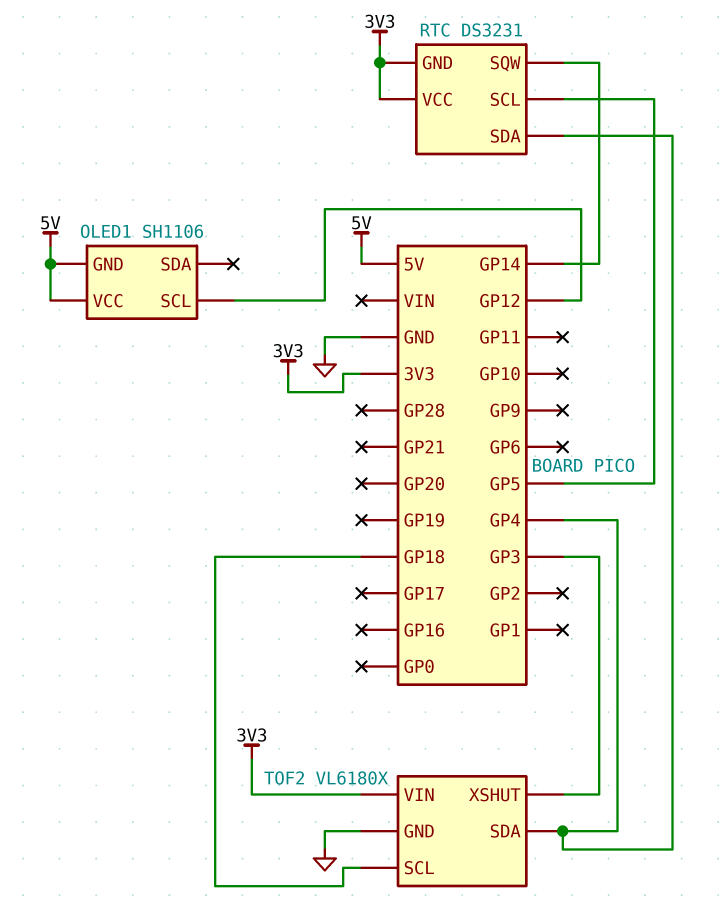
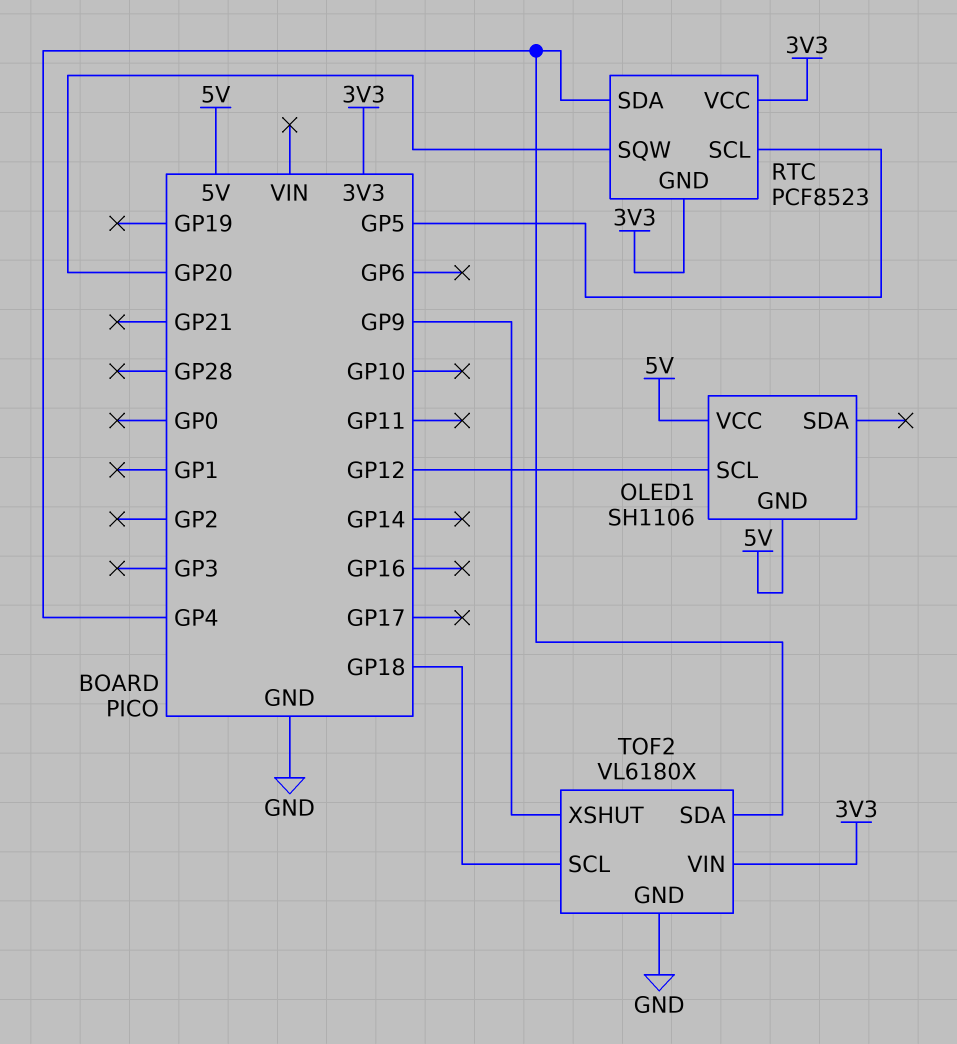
RTC: DS3231 -> PCF8523
RTC pin SQW: GP14 -> GP20
TOF2 pin XSHUT: GP3 -> GP9

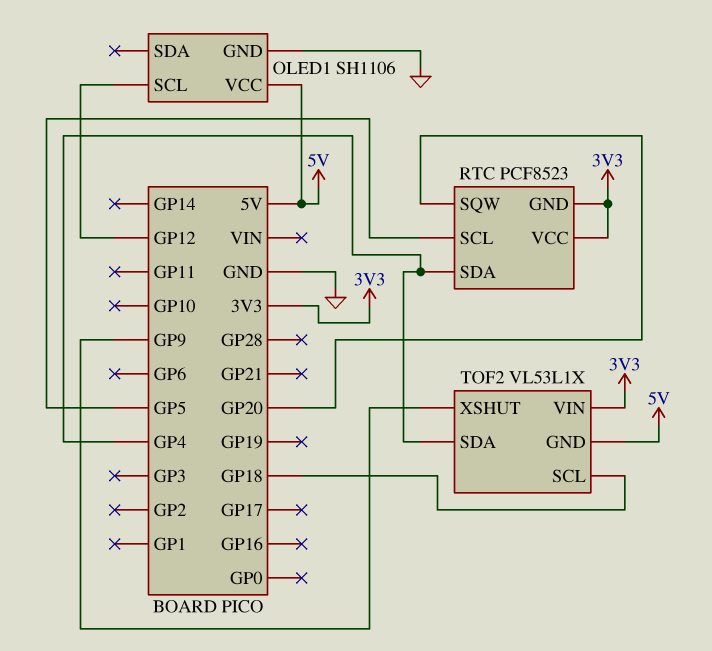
OLED1 pin GND: 5V -> GND
TOF2: VL6180X -> VL53L1X
TOF2 pin GND: GND -> 5V

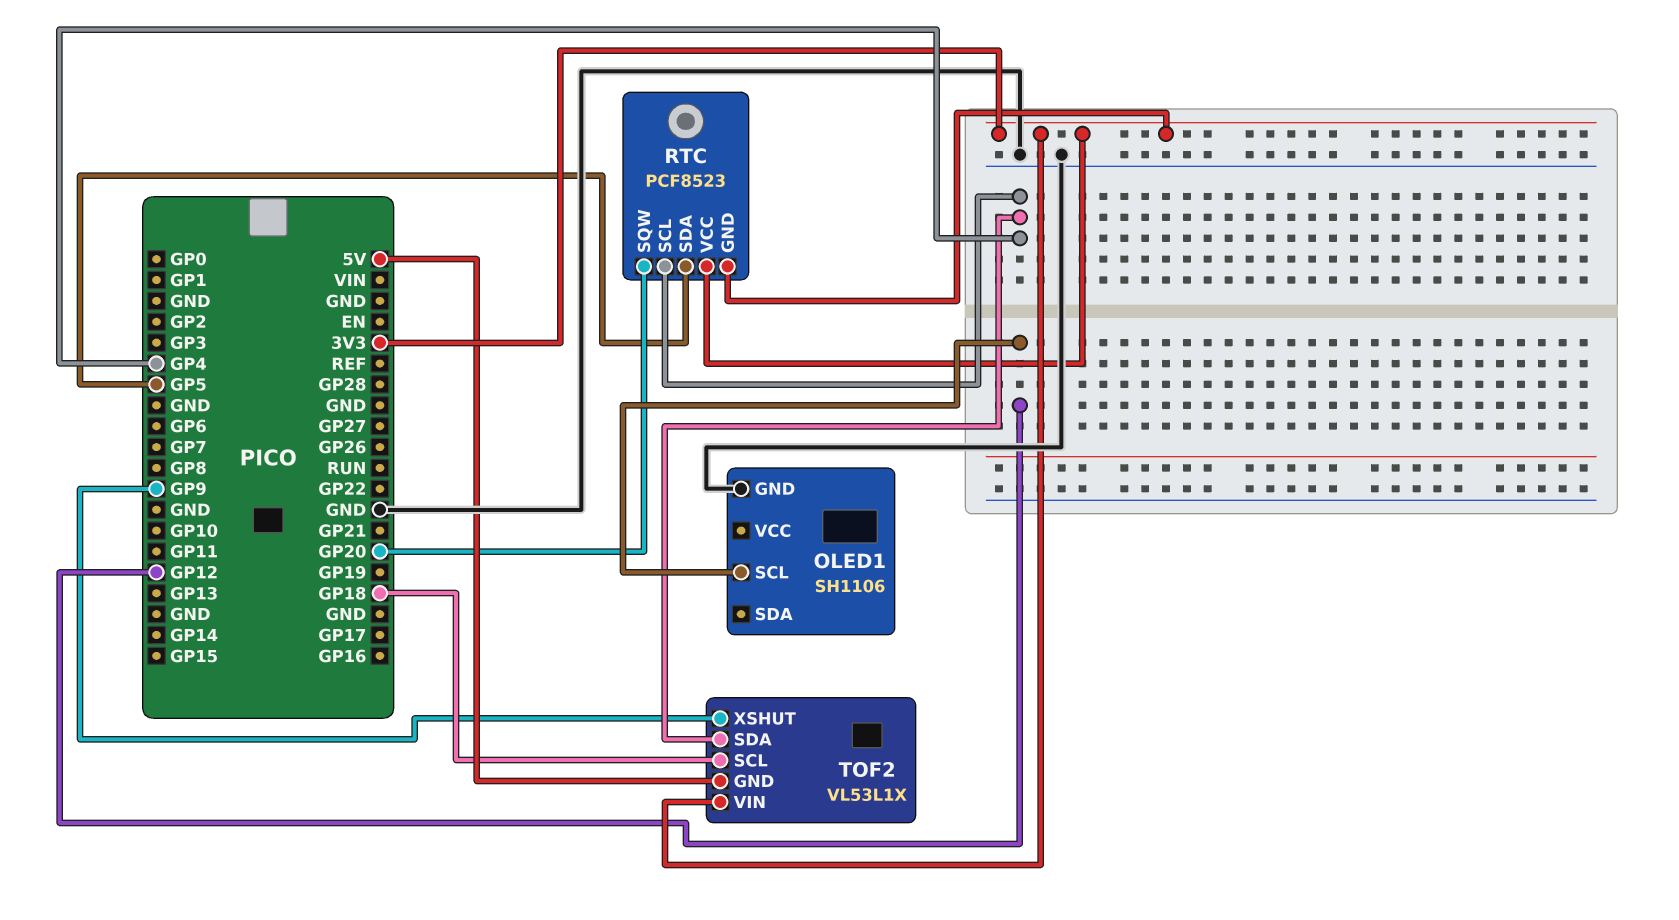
OLED1 pin VCC: 5V -> none
RTC pin SCL: GP5 -> GP4
RTC pin SDA: GP4 -> GP5

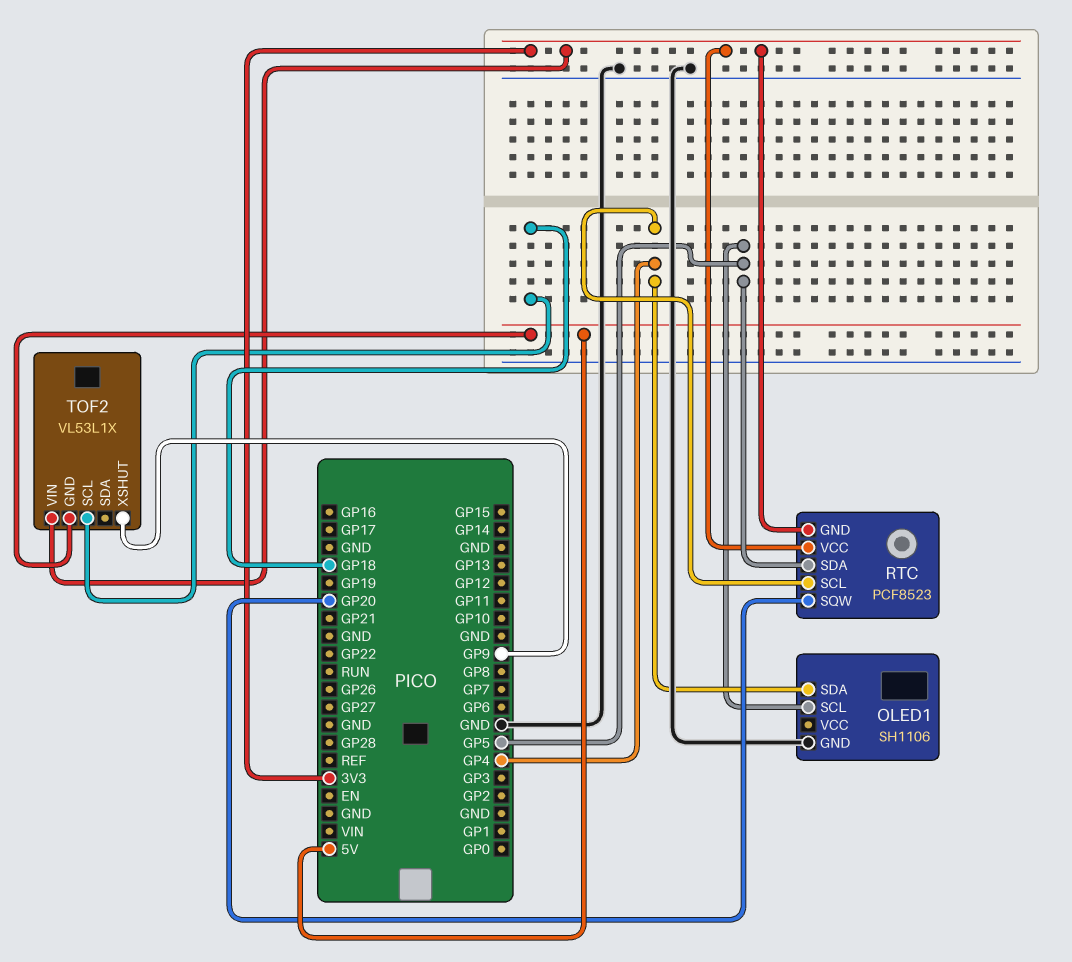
OLED1 pin SCL: GP12 -> GP5
OLED1 pin SDA: none -> GP4
TOF2 pin SDA: GP4 -> none

